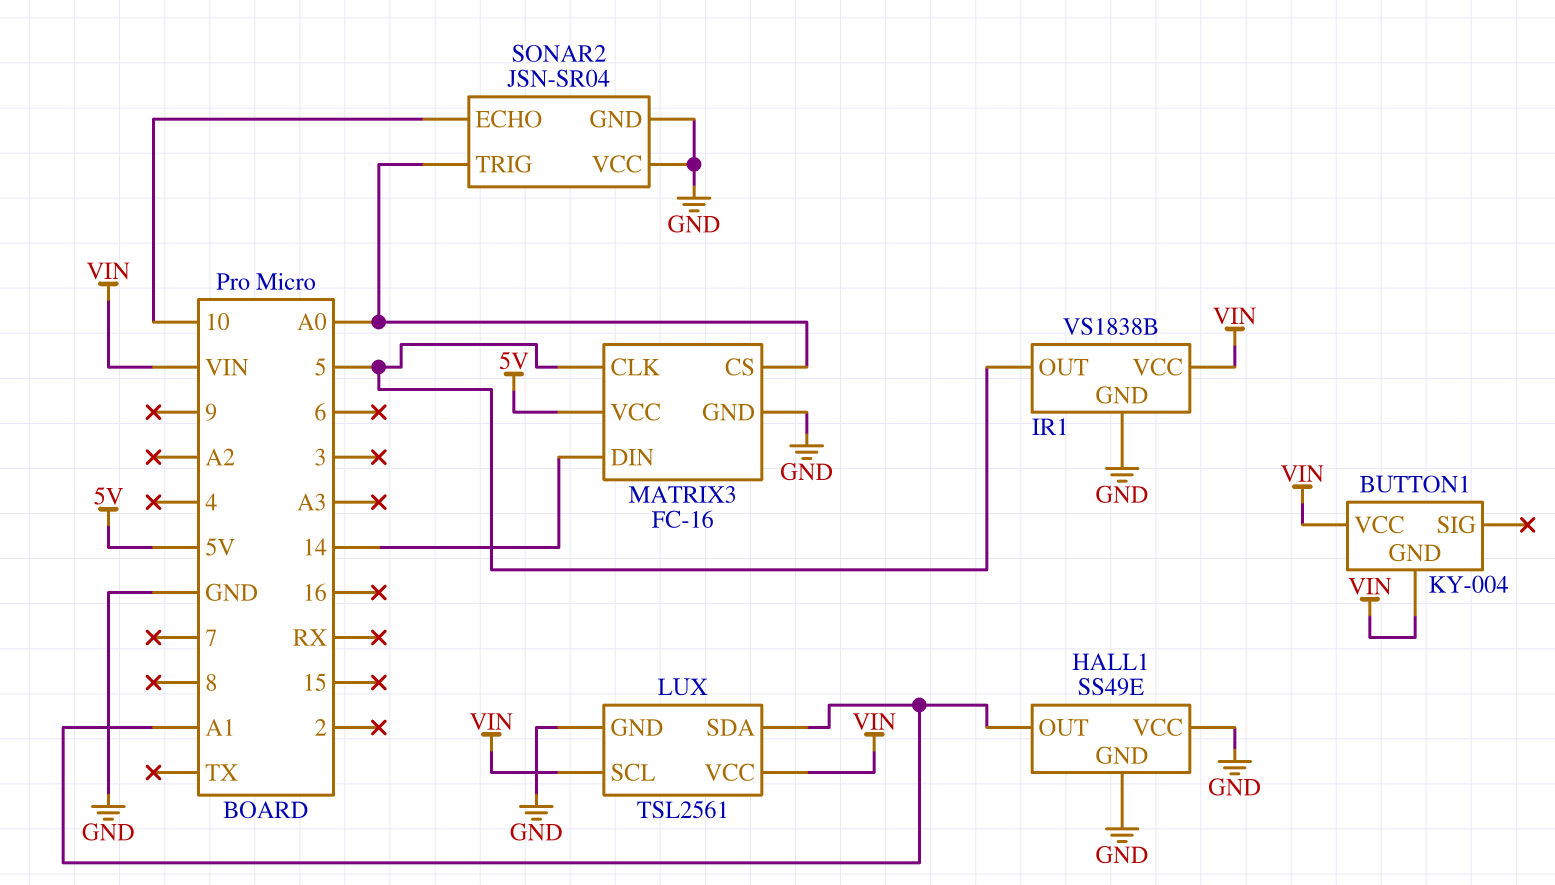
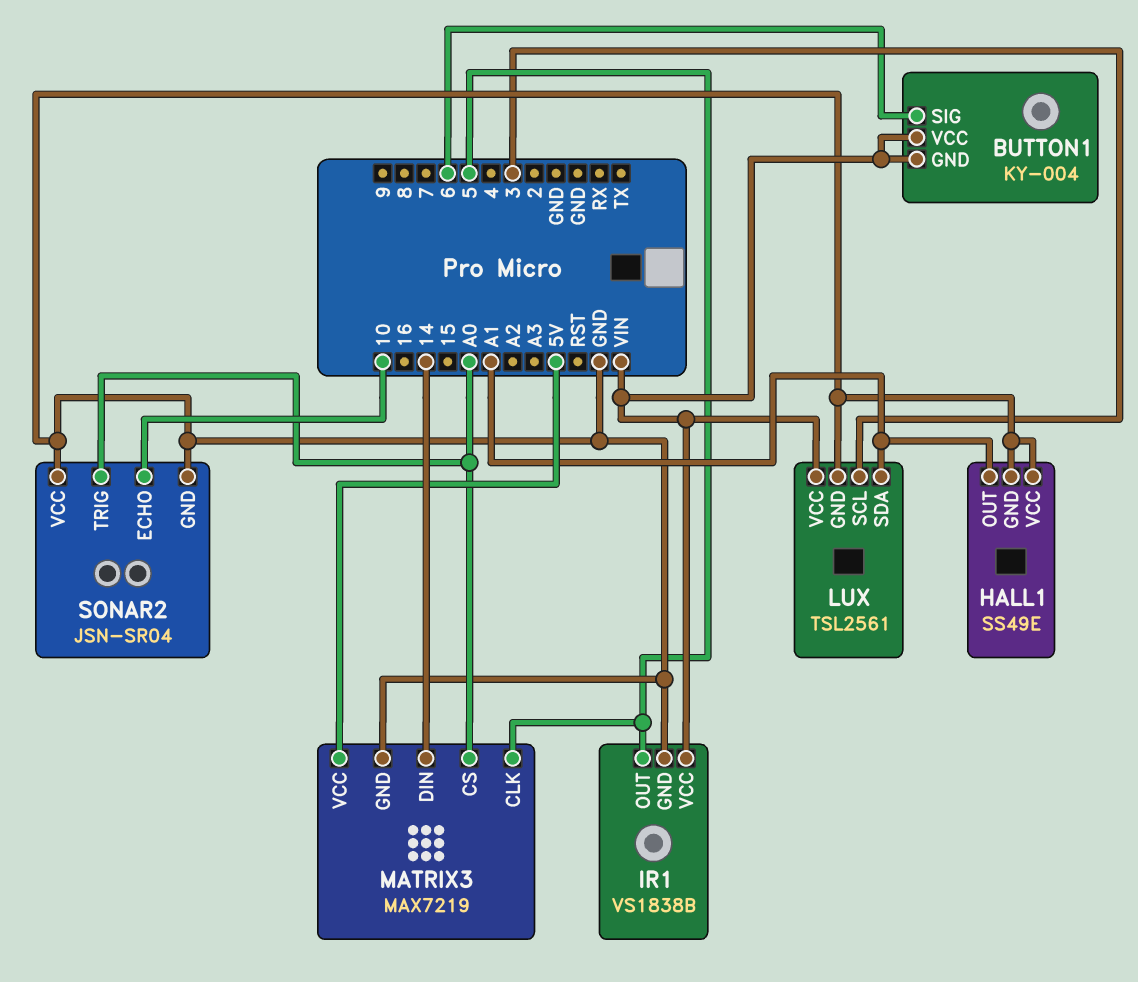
BUTTON1 pin SIG: none -> 6
LUX pin SCL: VIN -> 3
MATRIX3: FC-16 -> MAX7219

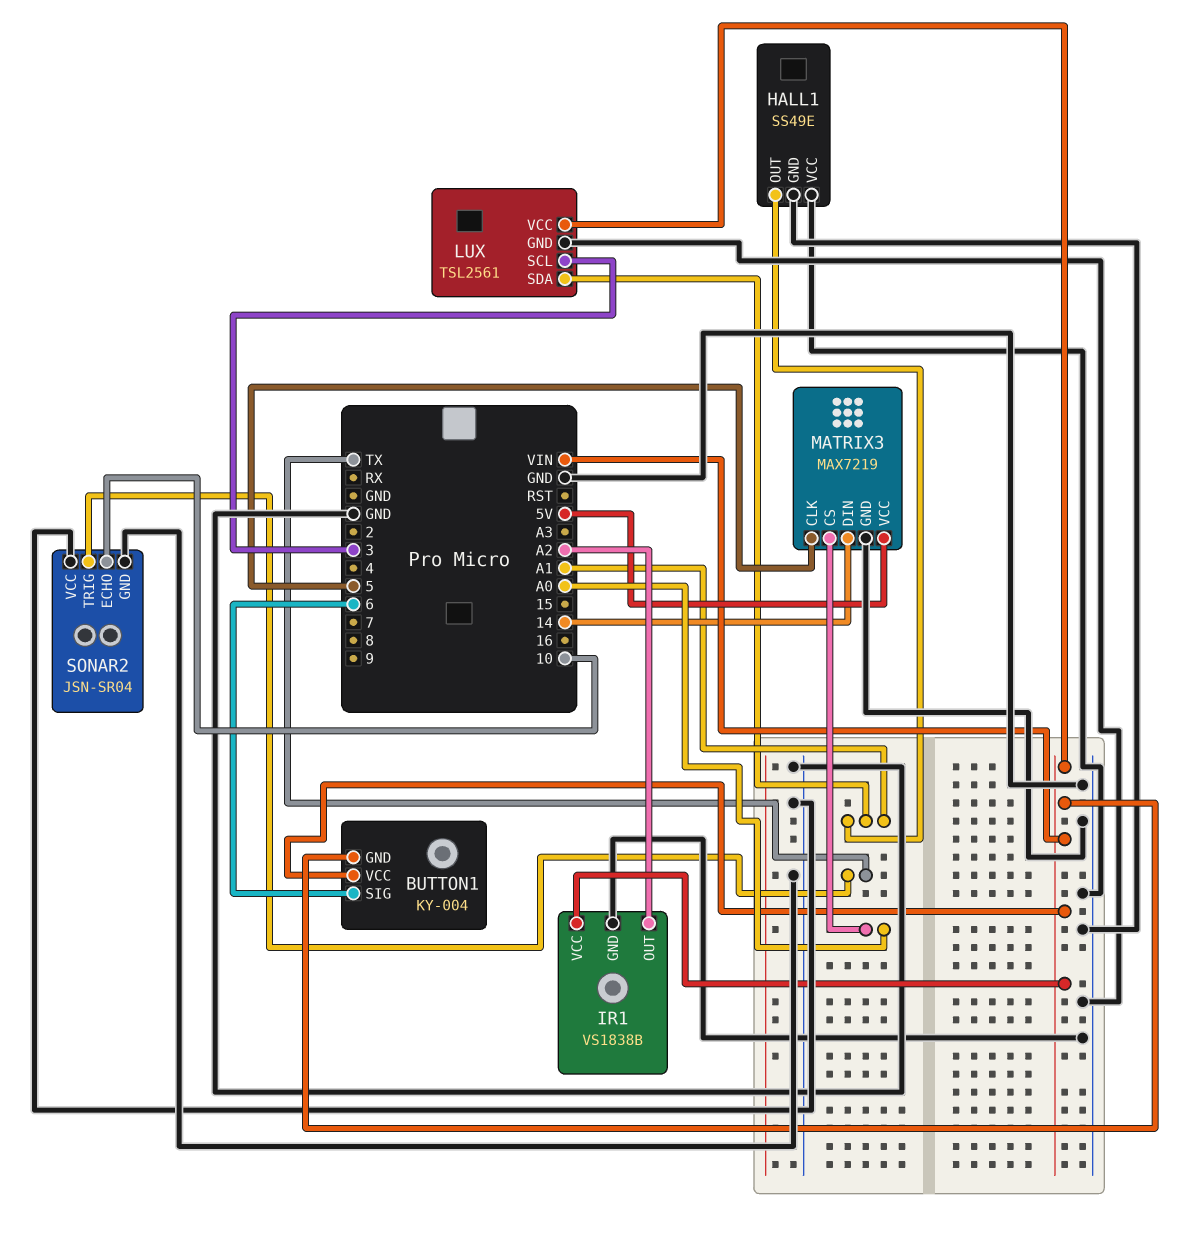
IR1 pin OUT: 5 -> A2
SONAR2 pin TRIG: A0 -> TX

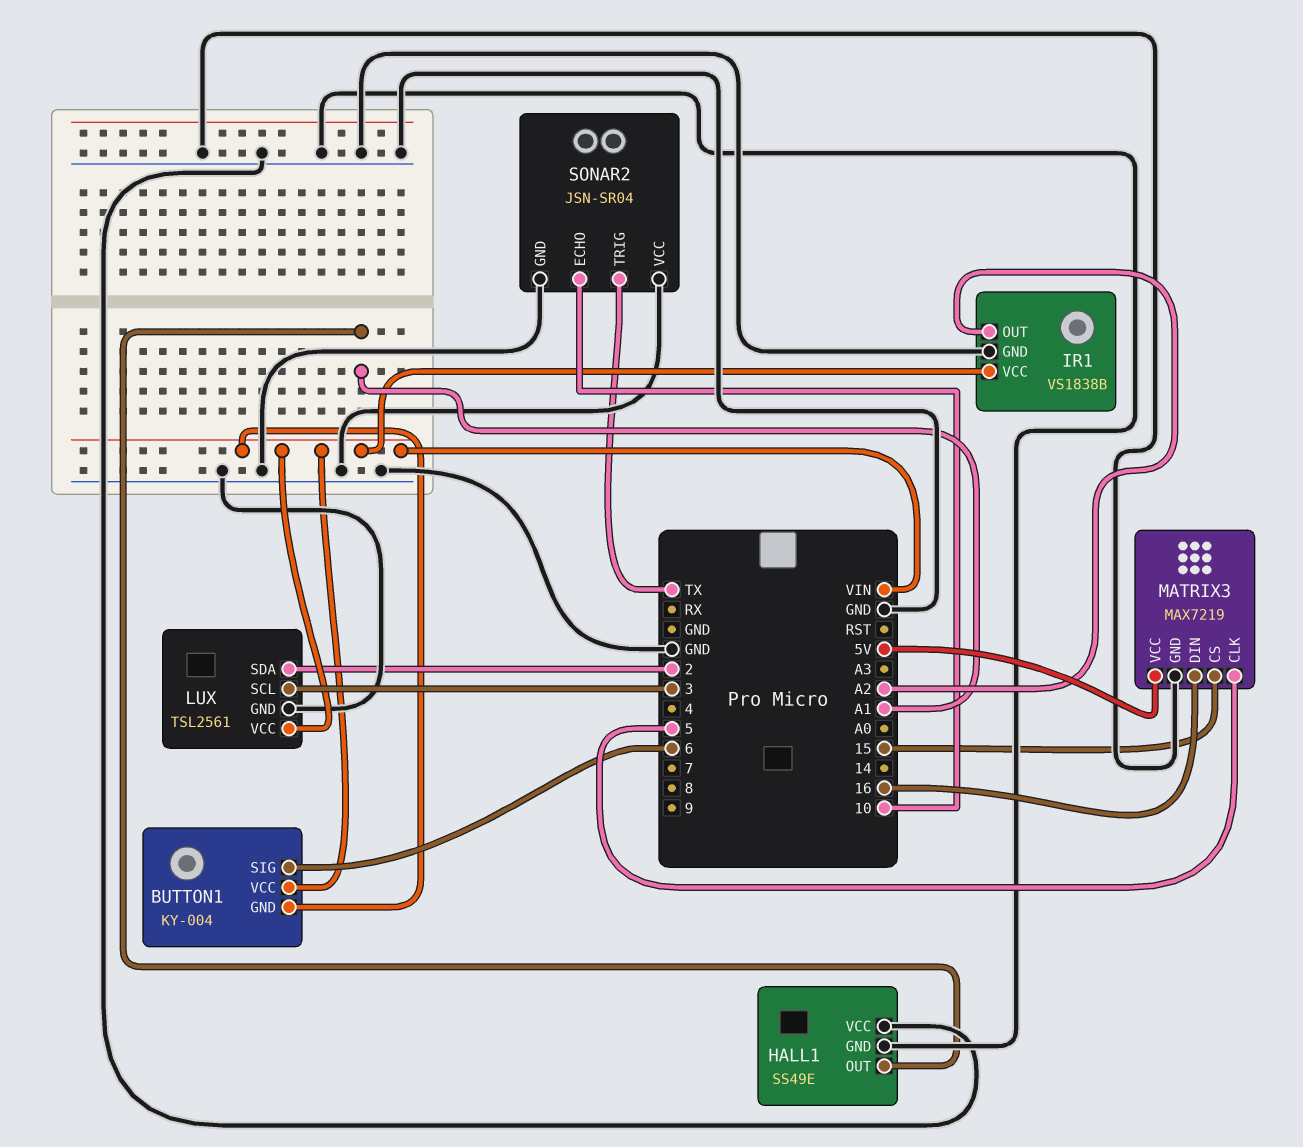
LUX pin SDA: A1 -> 2
MATRIX3 pin CS: A0 -> 15
MATRIX3 pin DIN: 14 -> 16

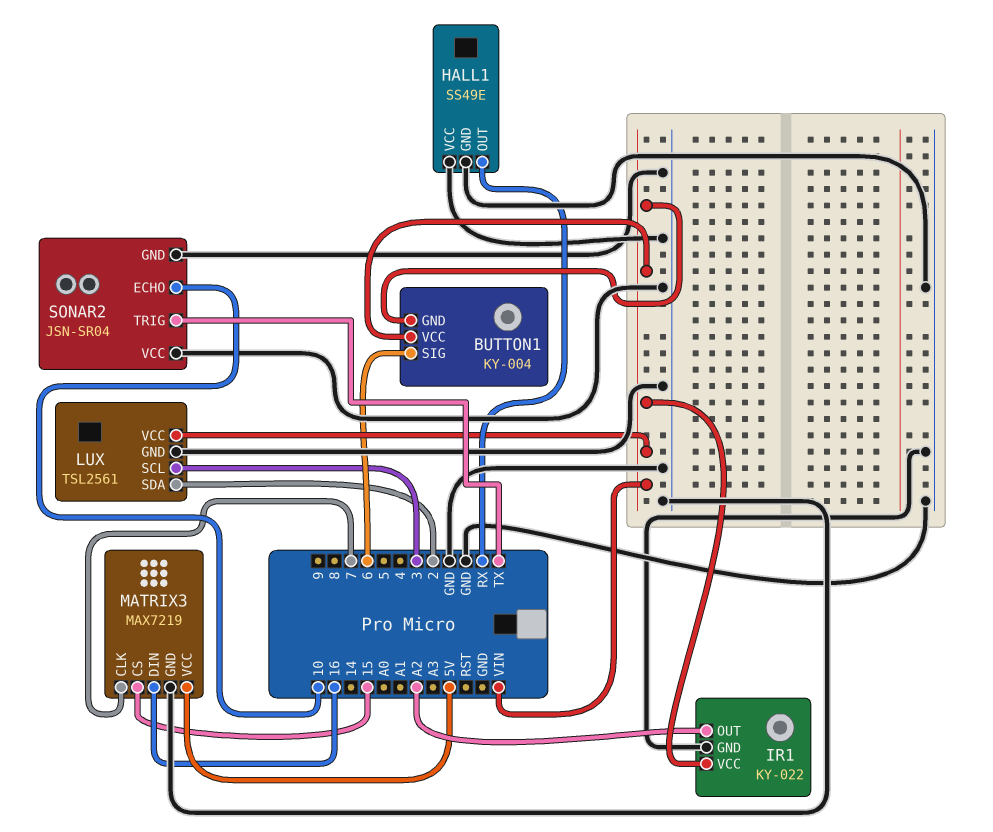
HALL1 pin OUT: A1 -> RX
IR1: VS1838B -> KY-022
MATRIX3 pin CLK: 5 -> 7

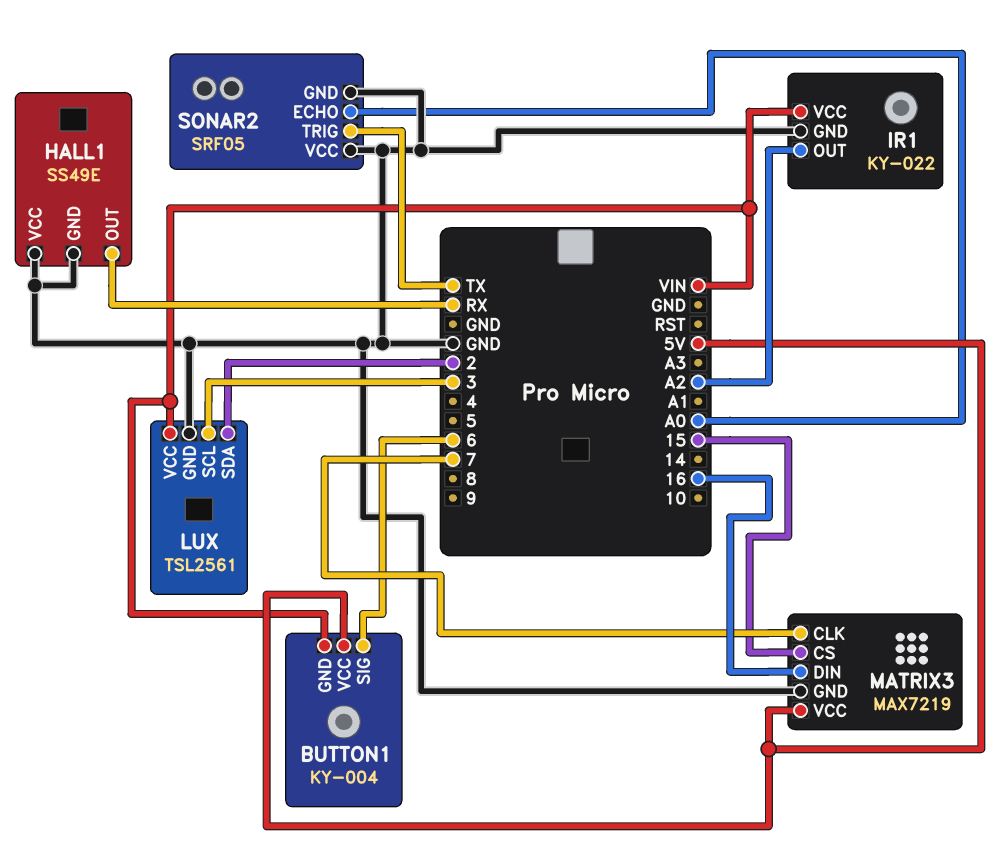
BUTTON1 pin VCC: VIN -> 5V
SONAR2: JSN-SR04 -> SRF05
SONAR2 pin ECHO: 10 -> A0

